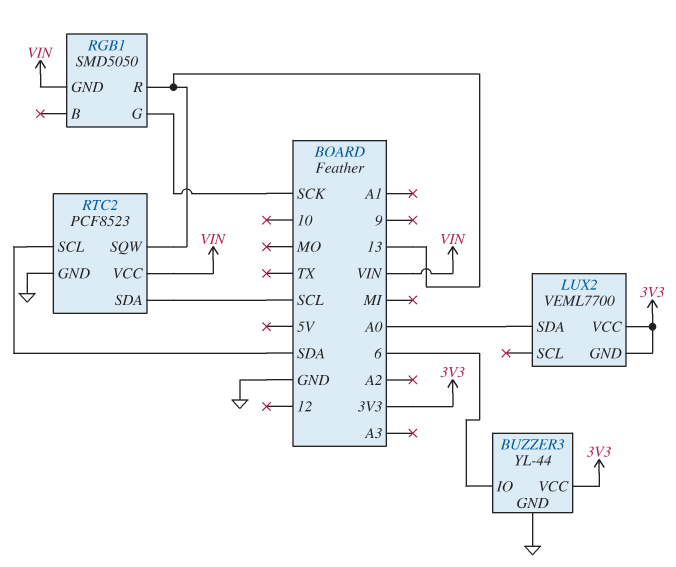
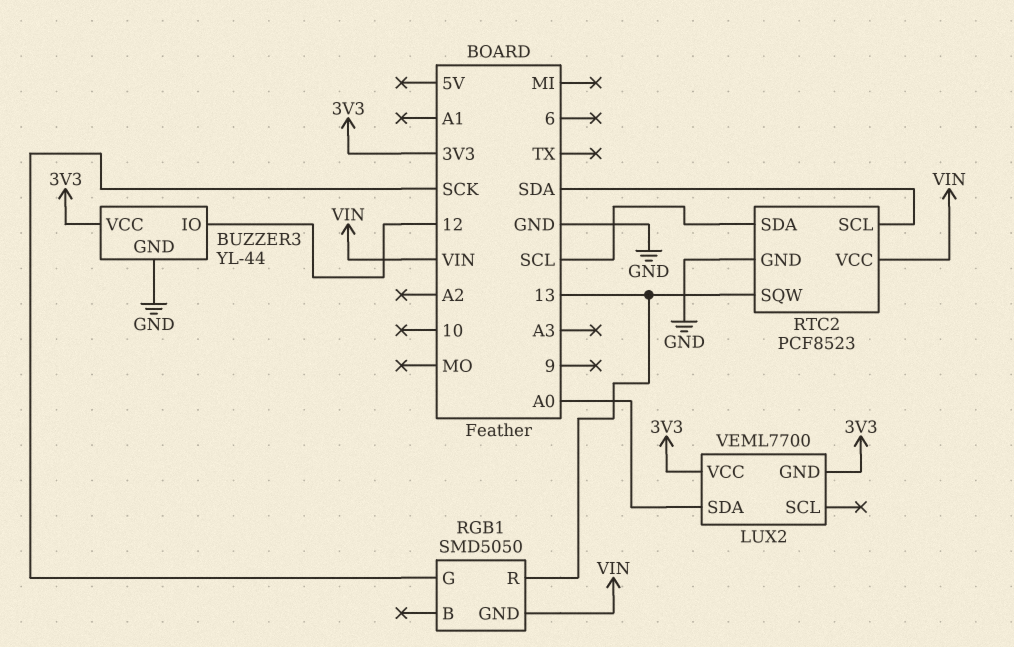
BUZZER3 pin IO: 6 -> 12

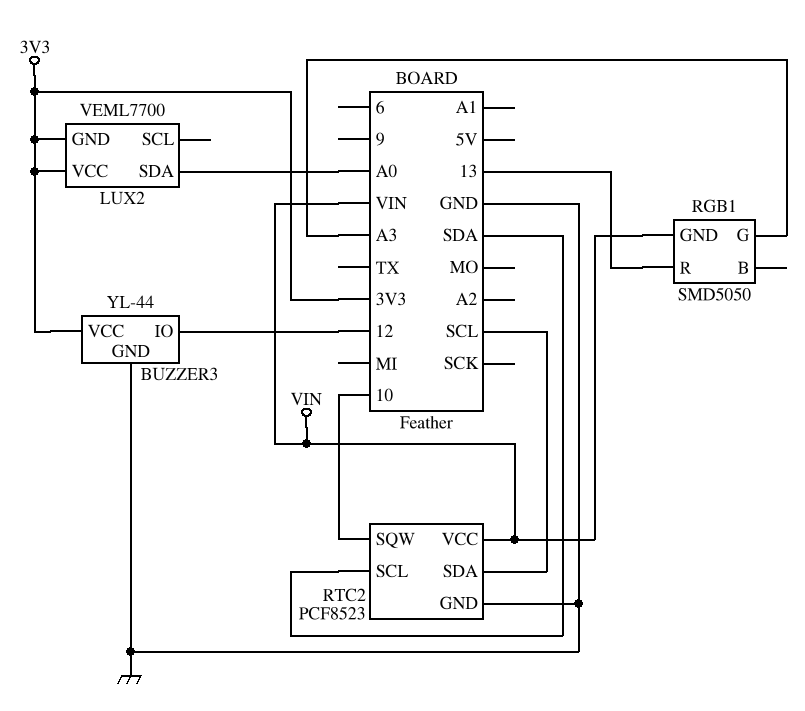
RGB1 pin G: SCK -> A3
RTC2 pin SQW: 13 -> 10

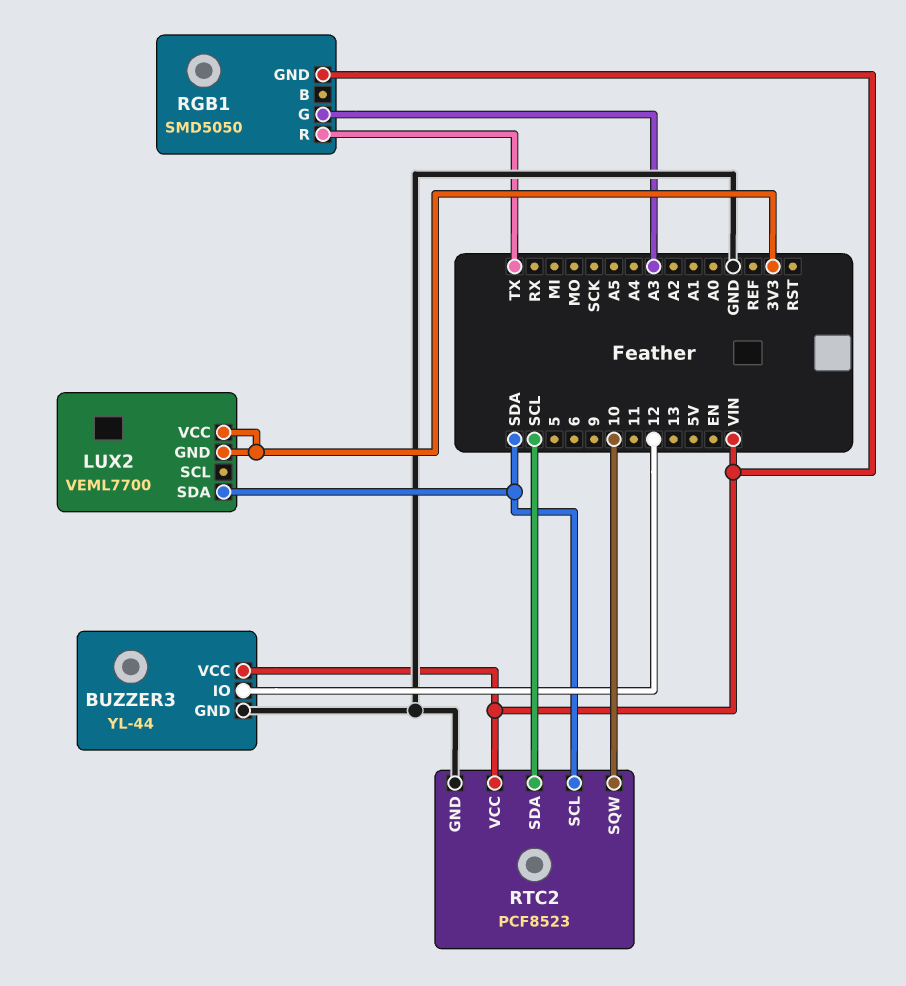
BUZZER3 pin VCC: 3V3 -> VIN
LUX2 pin SDA: A0 -> SDA
RGB1 pin R: 13 -> TX

